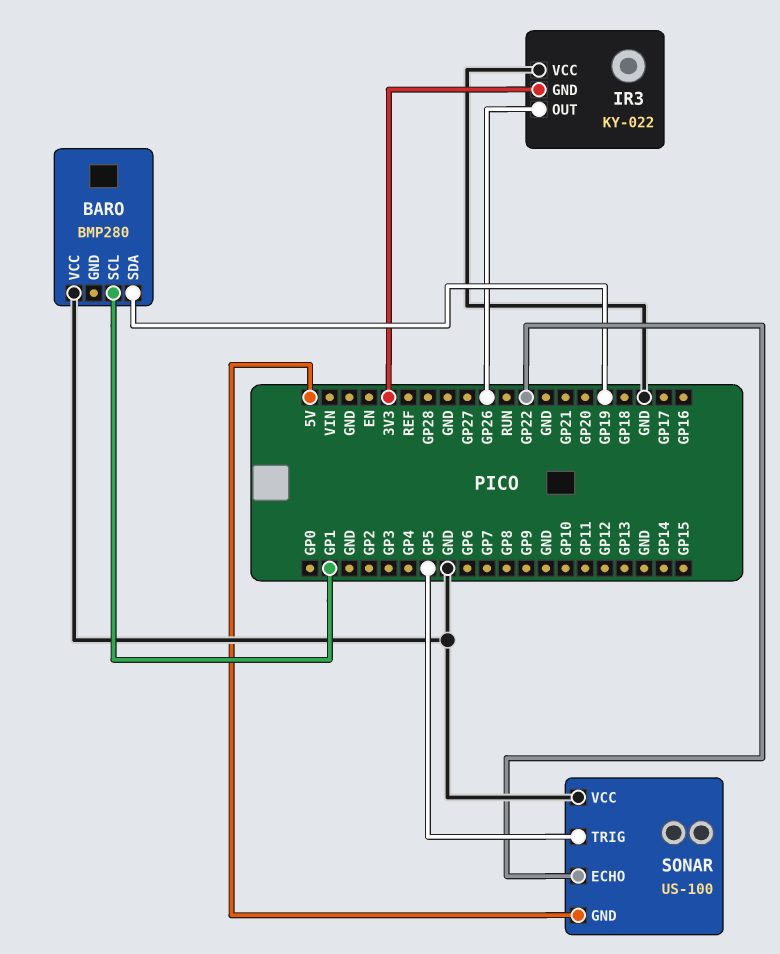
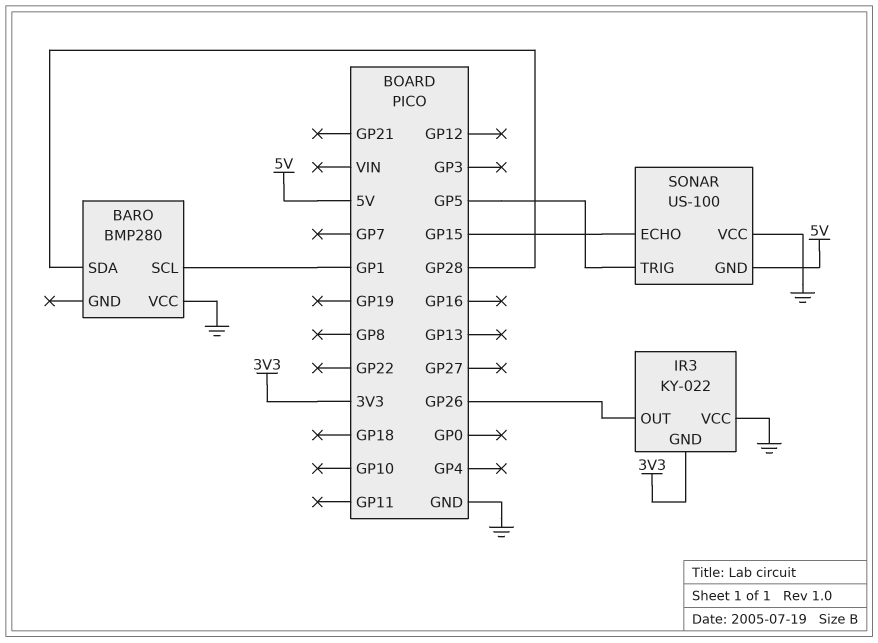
BARO pin SDA: GP19 -> GP28
SONAR pin ECHO: GP22 -> GP15

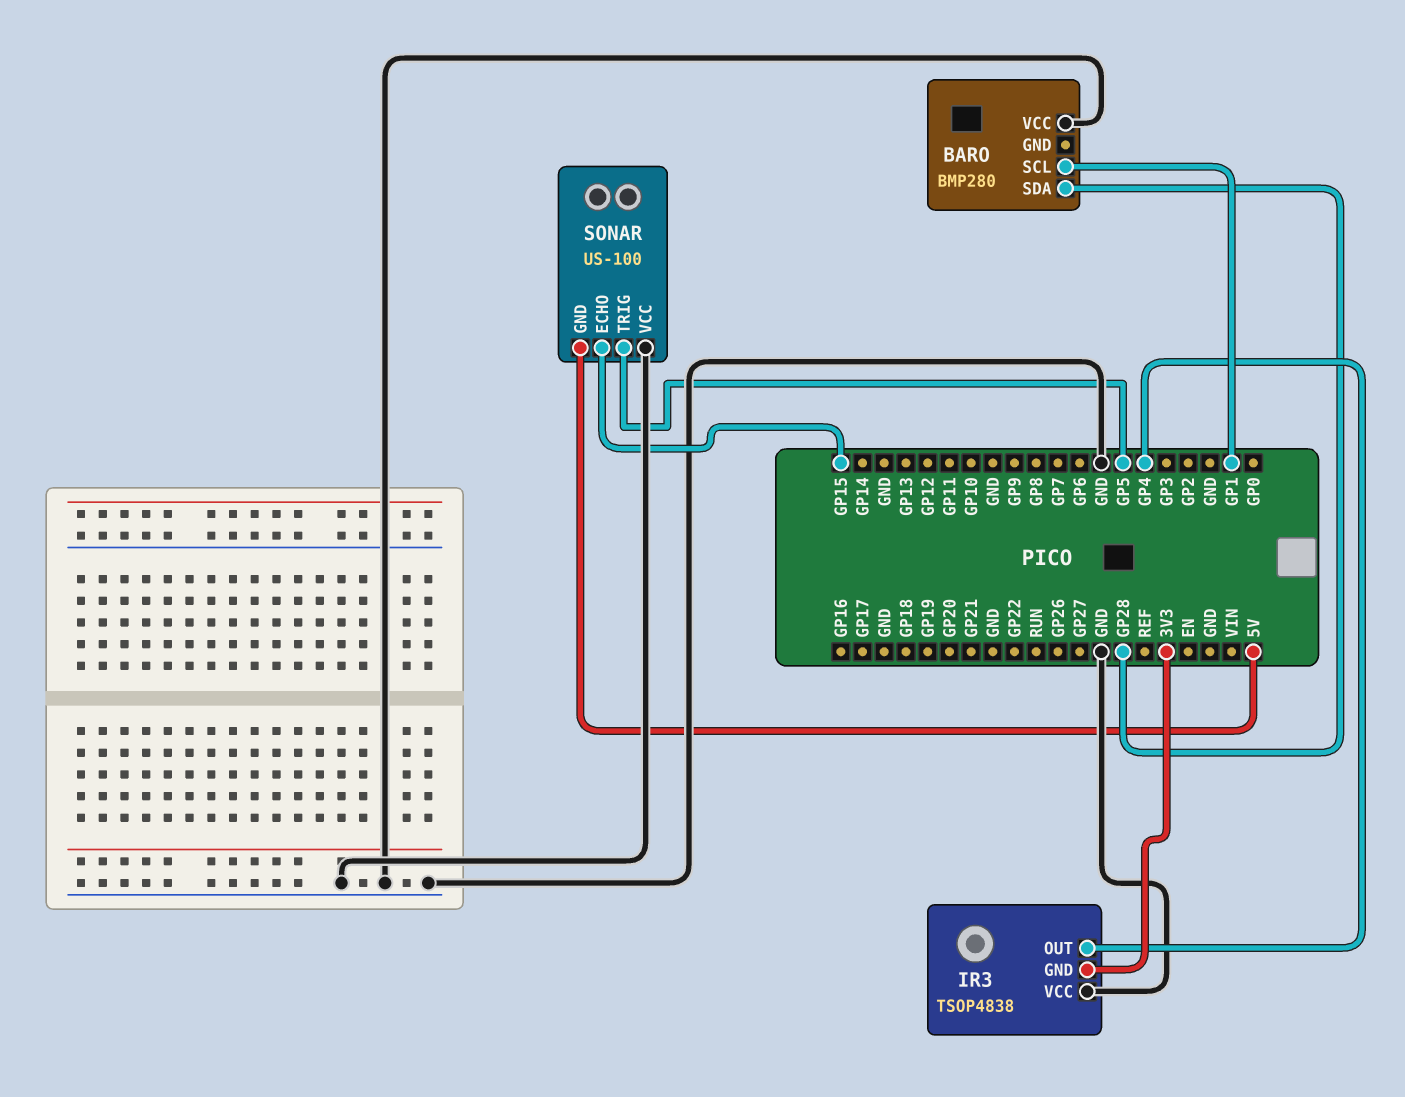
IR3: KY-022 -> TSOP4838
IR3 pin OUT: GP26 -> GP4

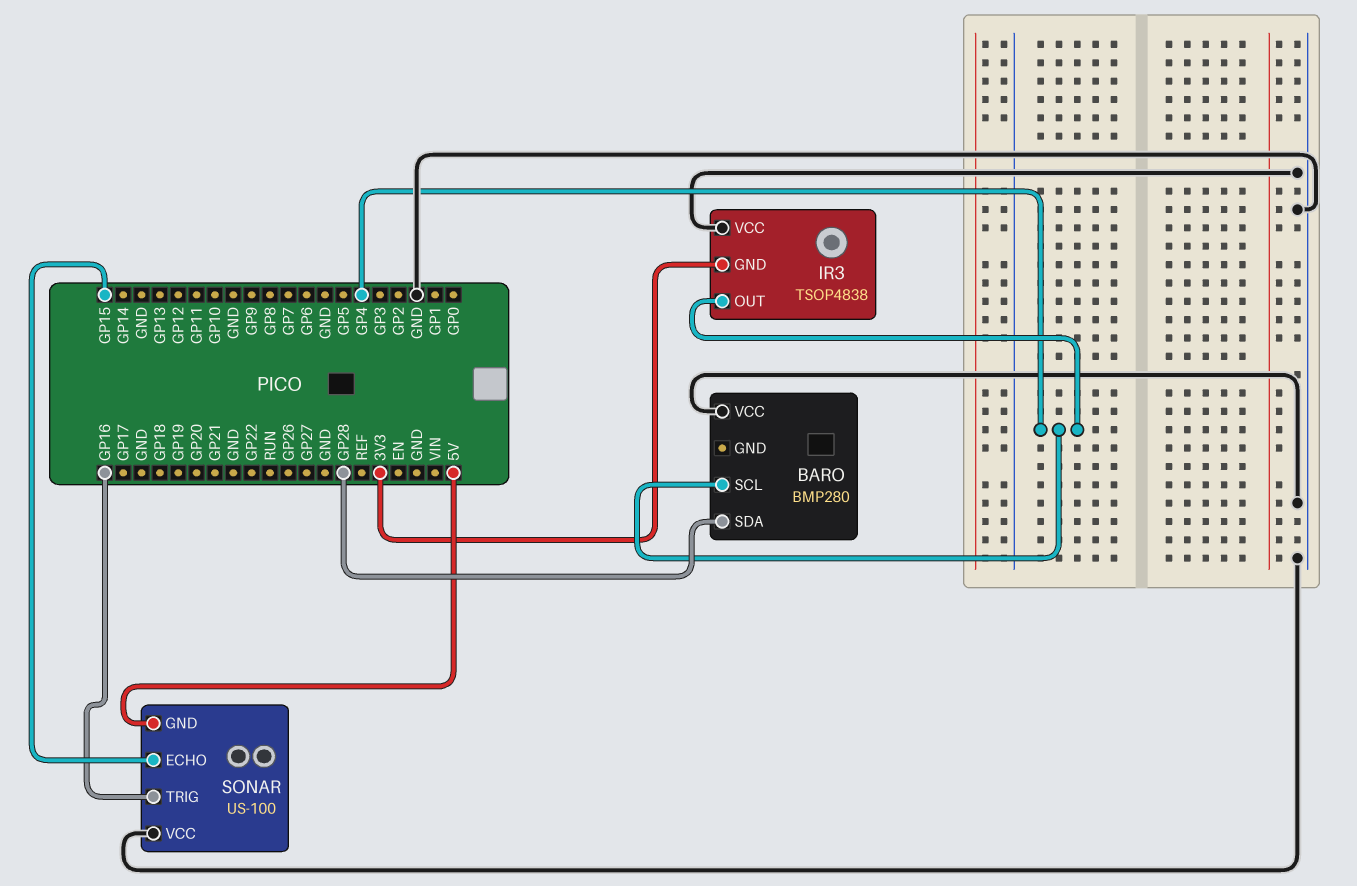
BARO pin SCL: GP1 -> GP4
SONAR pin TRIG: GP5 -> GP16

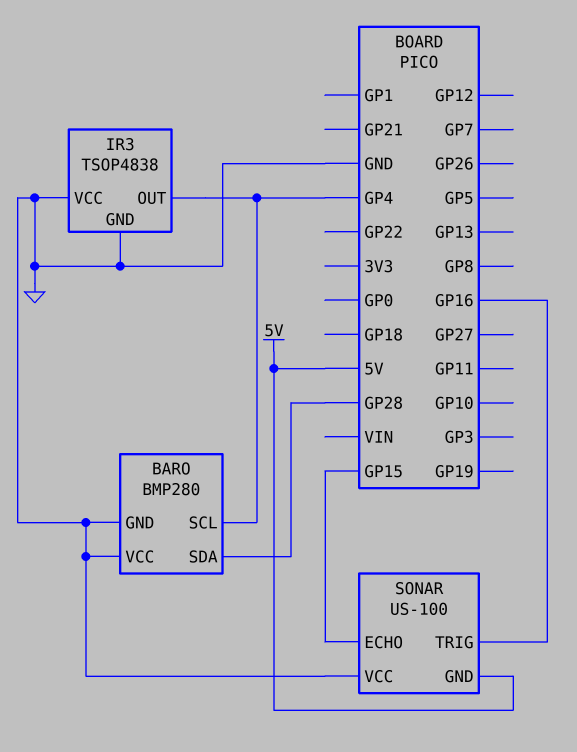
BARO pin GND: none -> GND
IR3 pin GND: 3V3 -> GND

